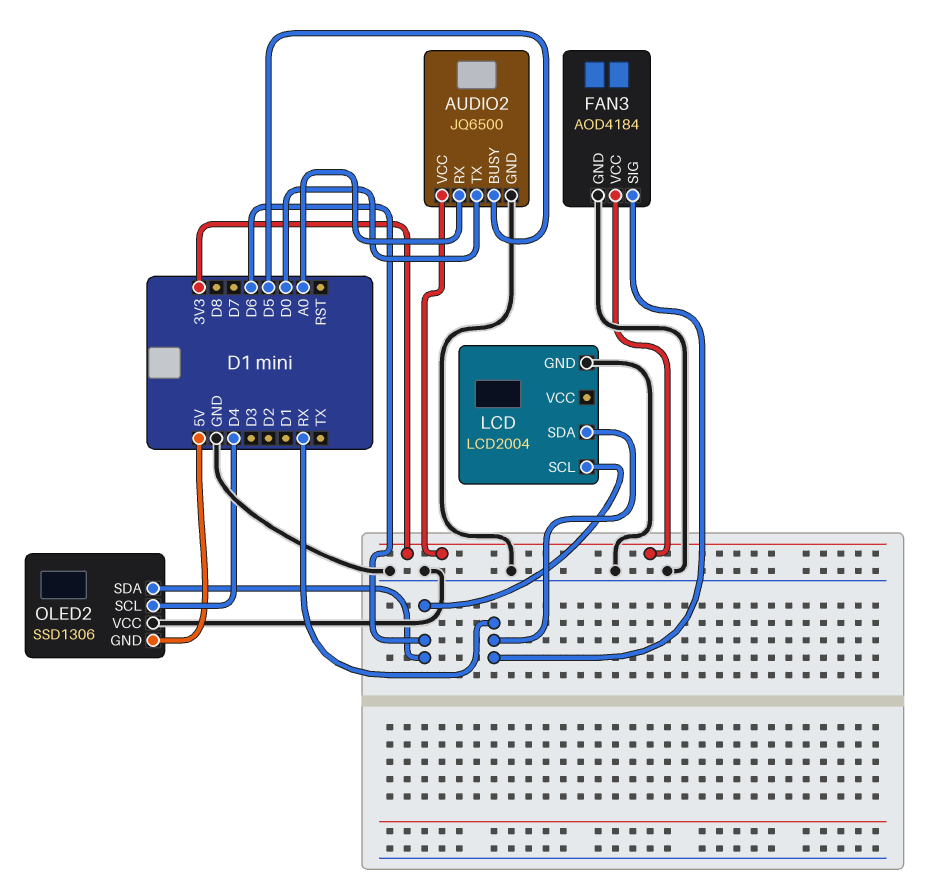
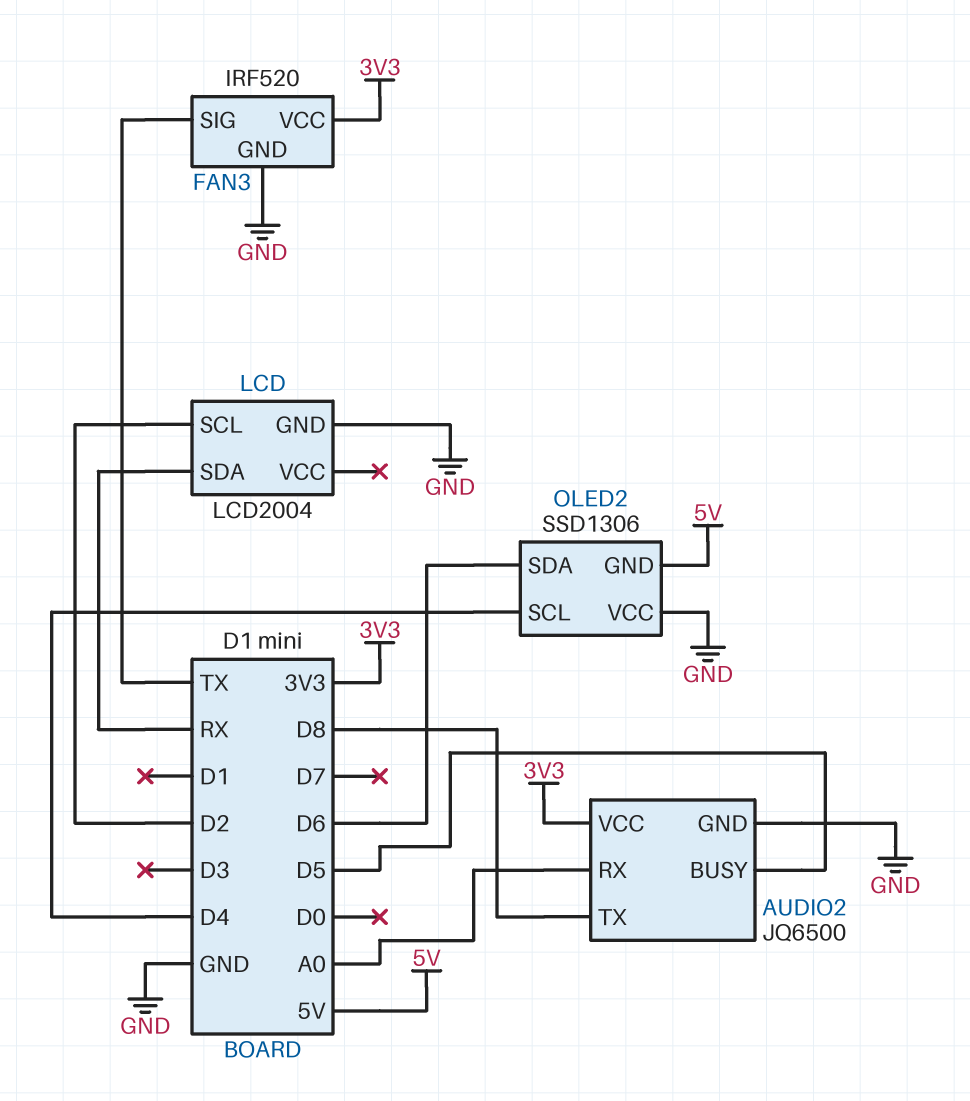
AUDIO2 pin TX: D0 -> D8
FAN3: AOD4184 -> IRF520
FAN3 pin SIG: RX -> TX
LCD pin SCL: D6 -> D2

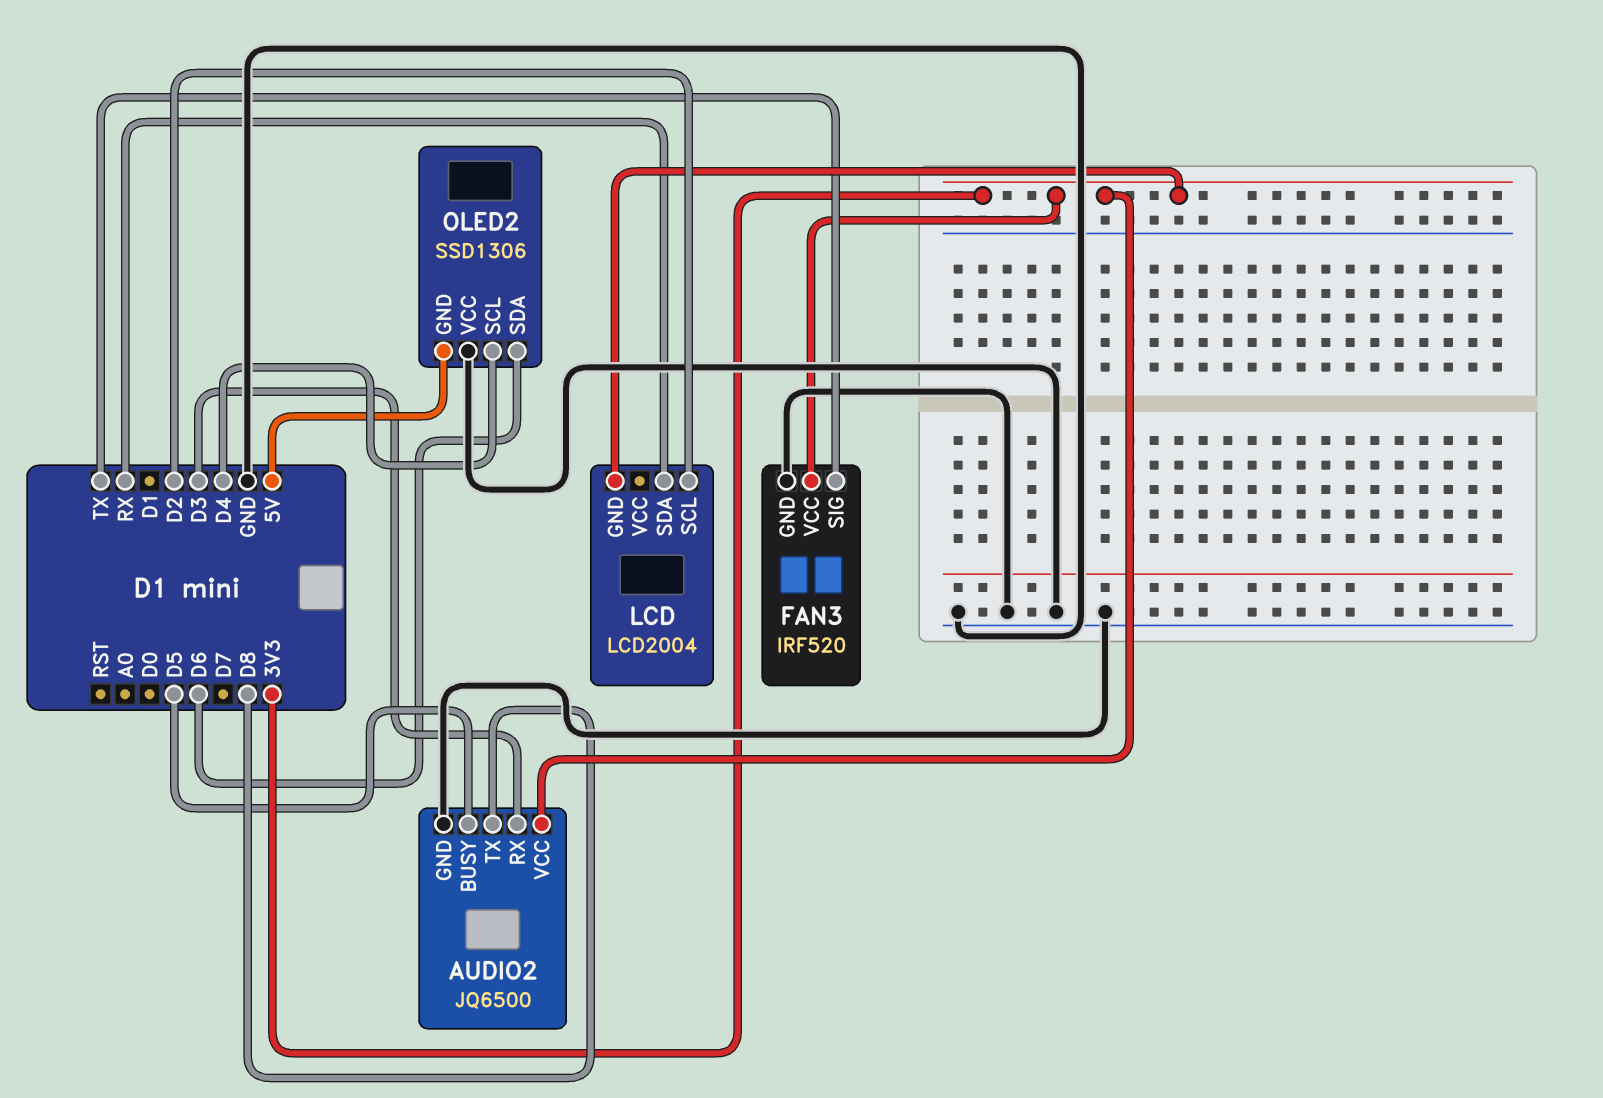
AUDIO2 pin RX: A0 -> D3
LCD pin GND: GND -> 3V3

